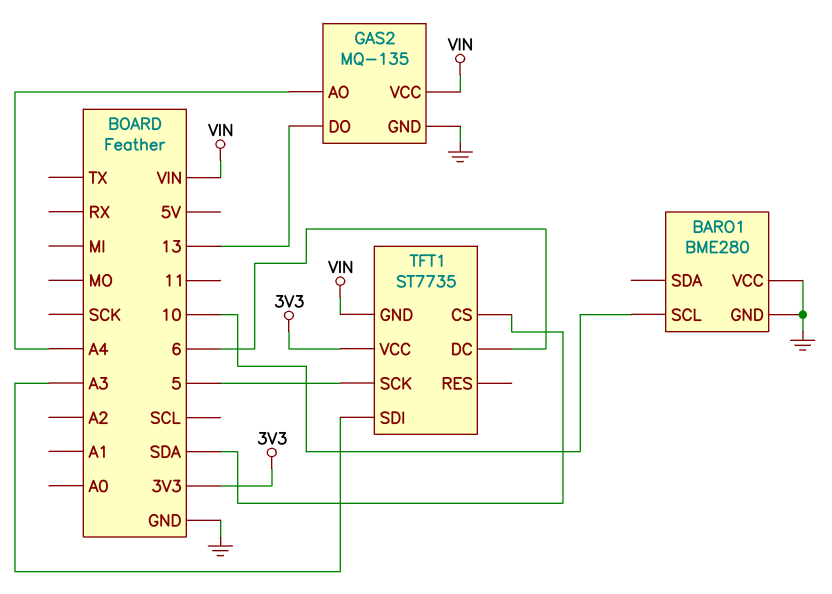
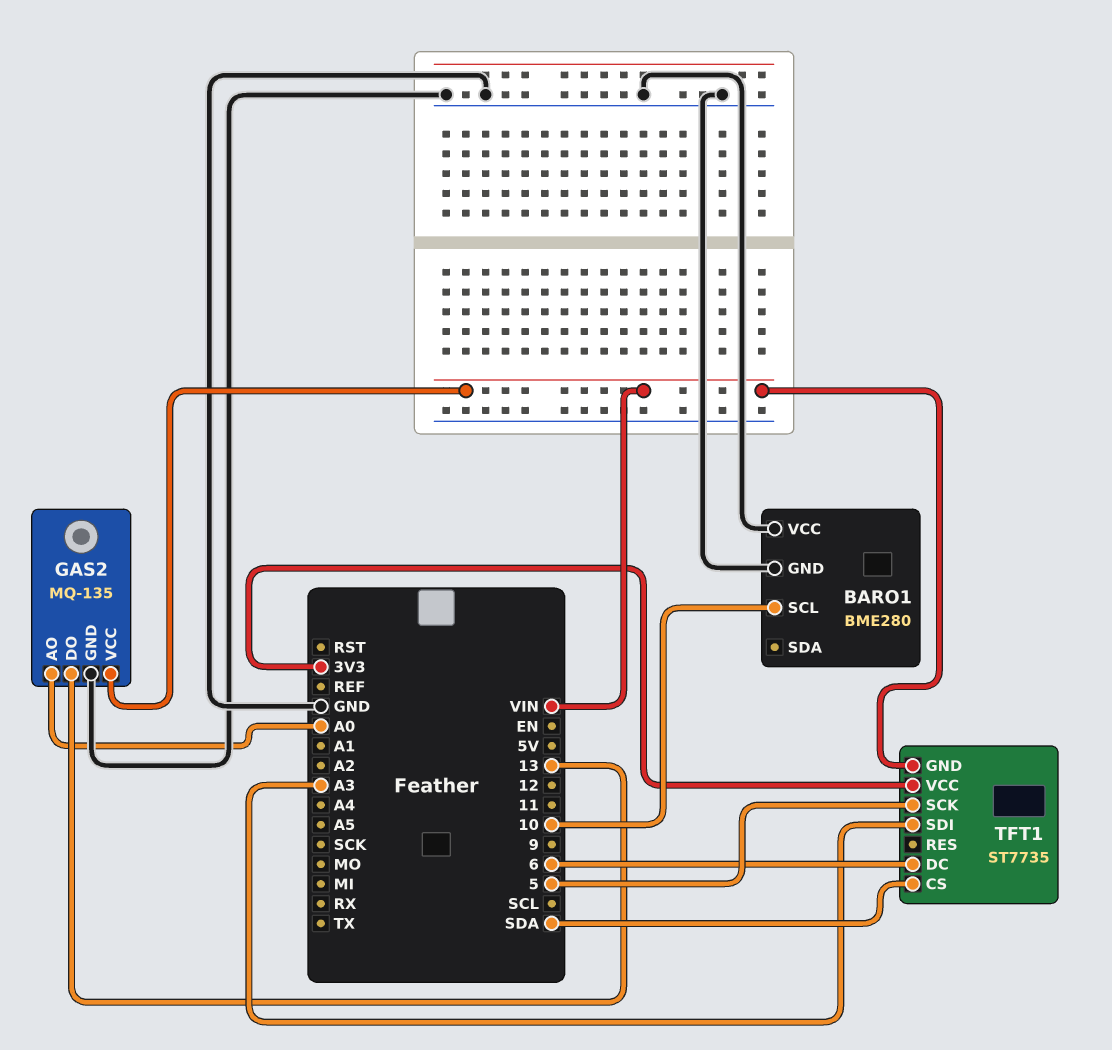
GAS2 pin AO: A4 -> A0

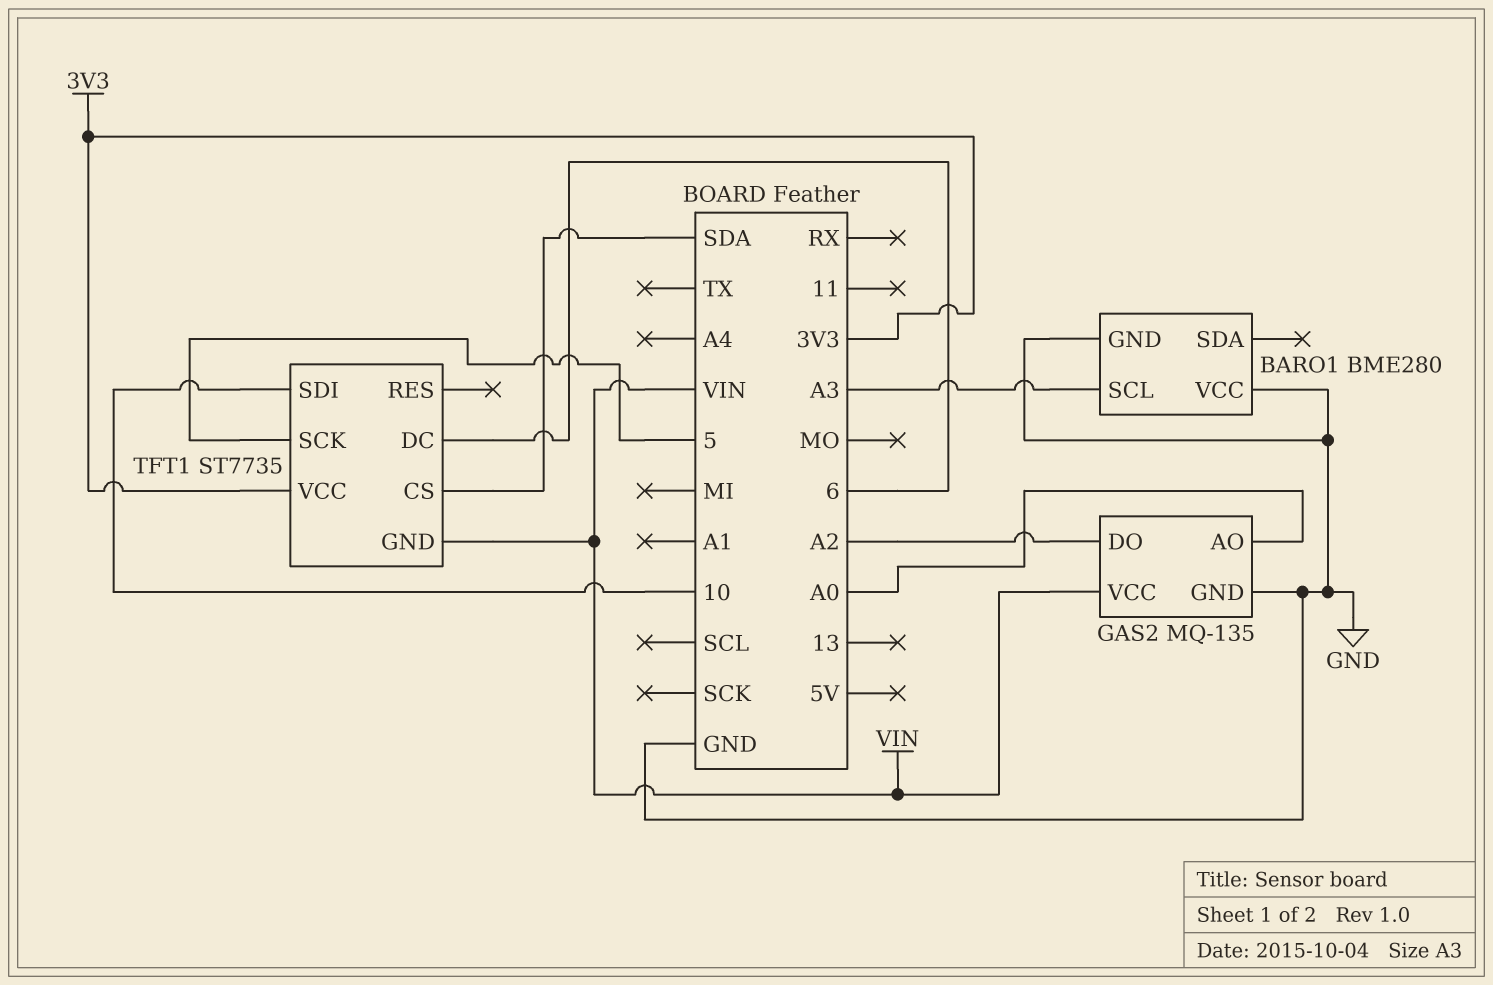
BARO1 pin SCL: 10 -> A3
GAS2 pin DO: 13 -> A2
TFT1 pin SDI: A3 -> 10

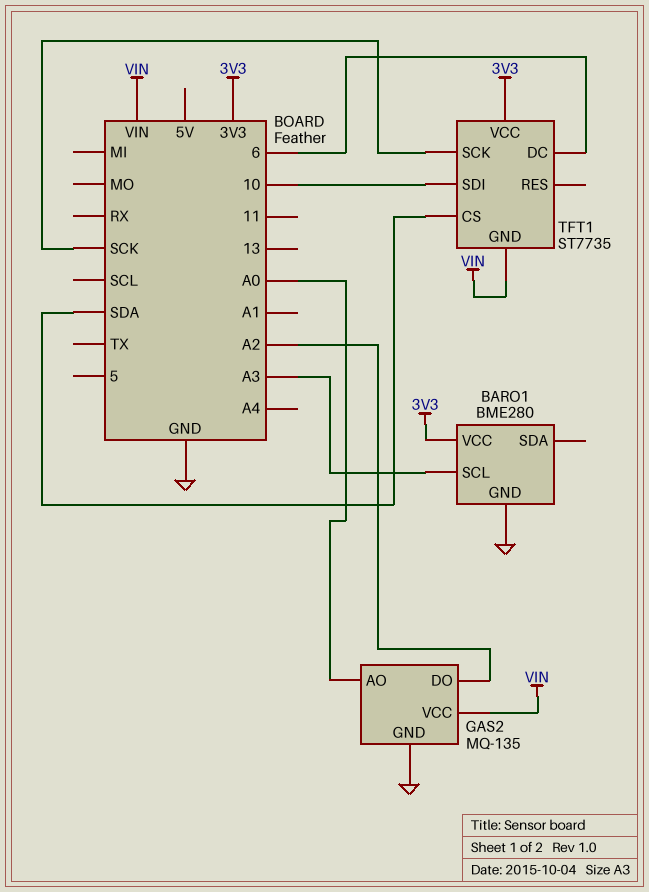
BARO1 pin VCC: GND -> 3V3
TFT1 pin SCK: 5 -> SCK

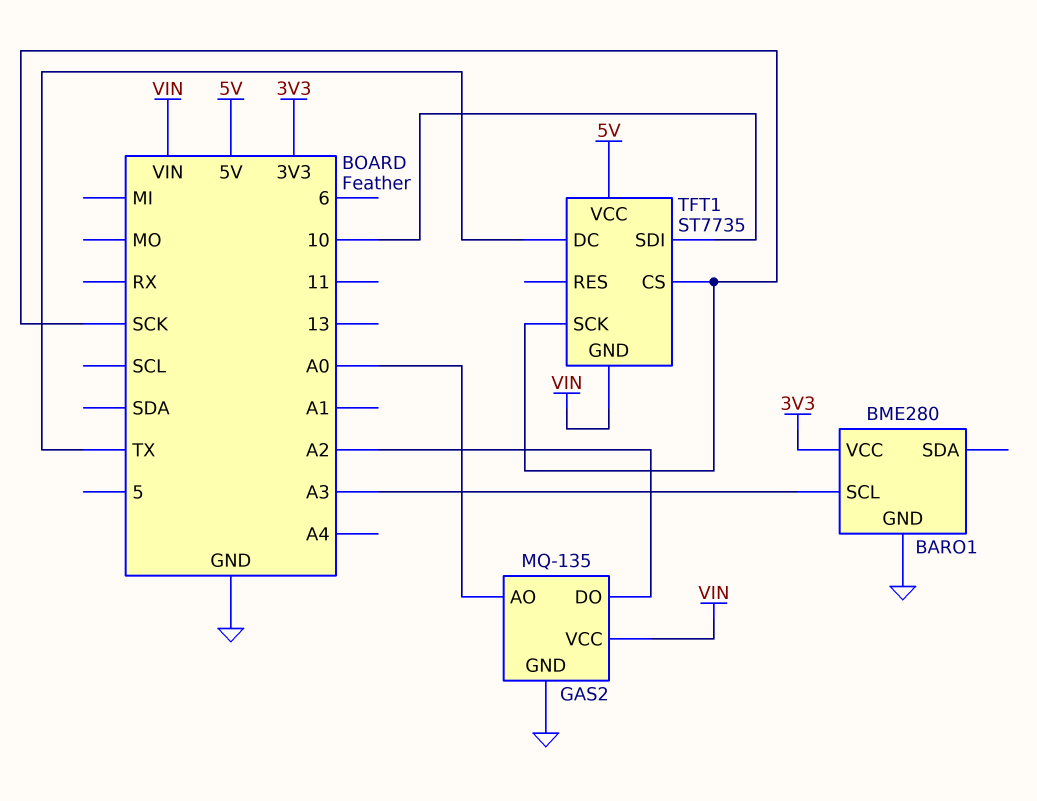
TFT1 pin CS: SDA -> SCK
TFT1 pin DC: 6 -> TX
TFT1 pin VCC: 3V3 -> 5V

